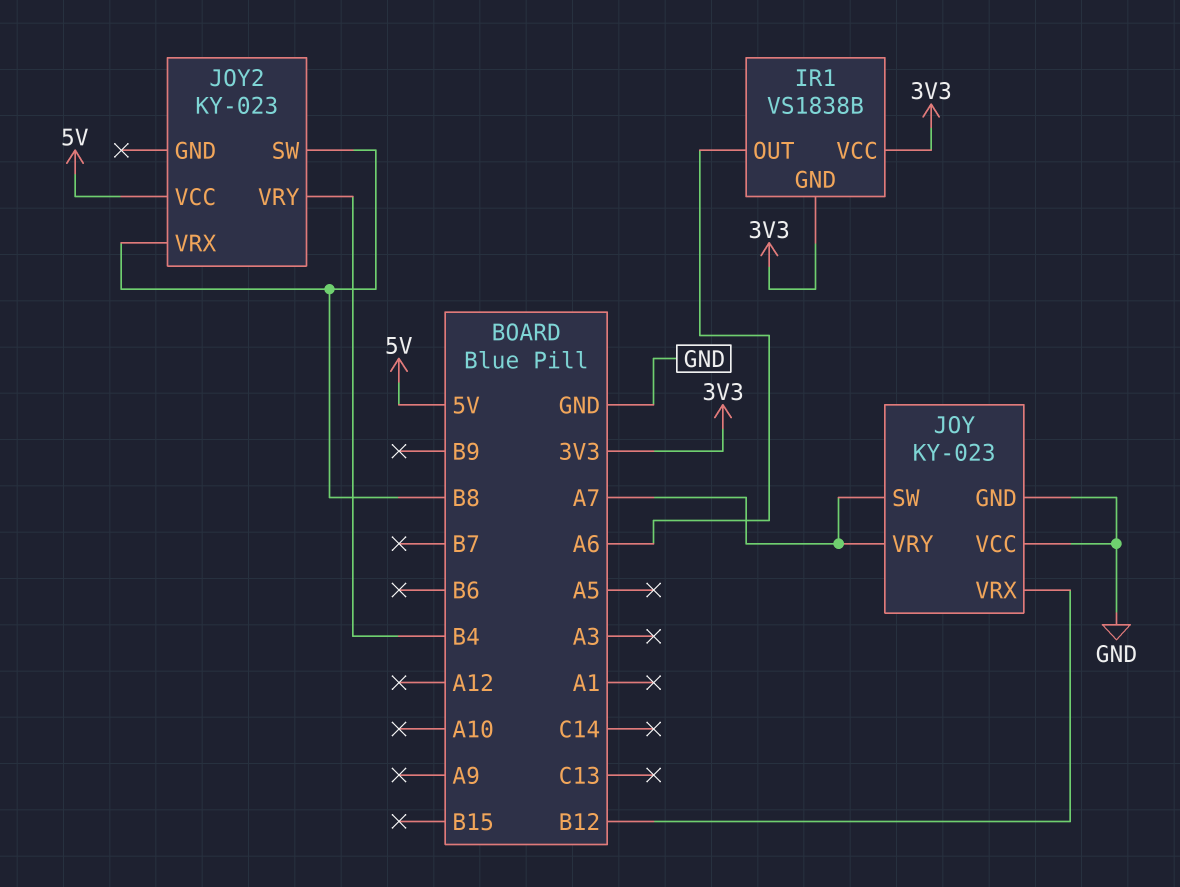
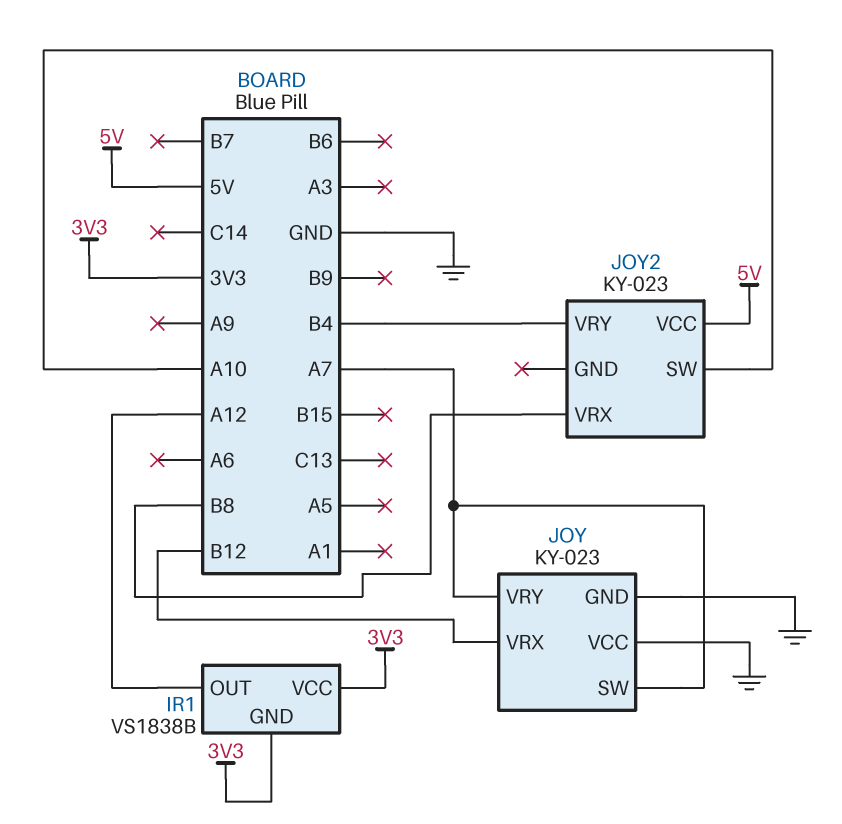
IR1 pin OUT: A6 -> A12
JOY2 pin SW: B8 -> A10

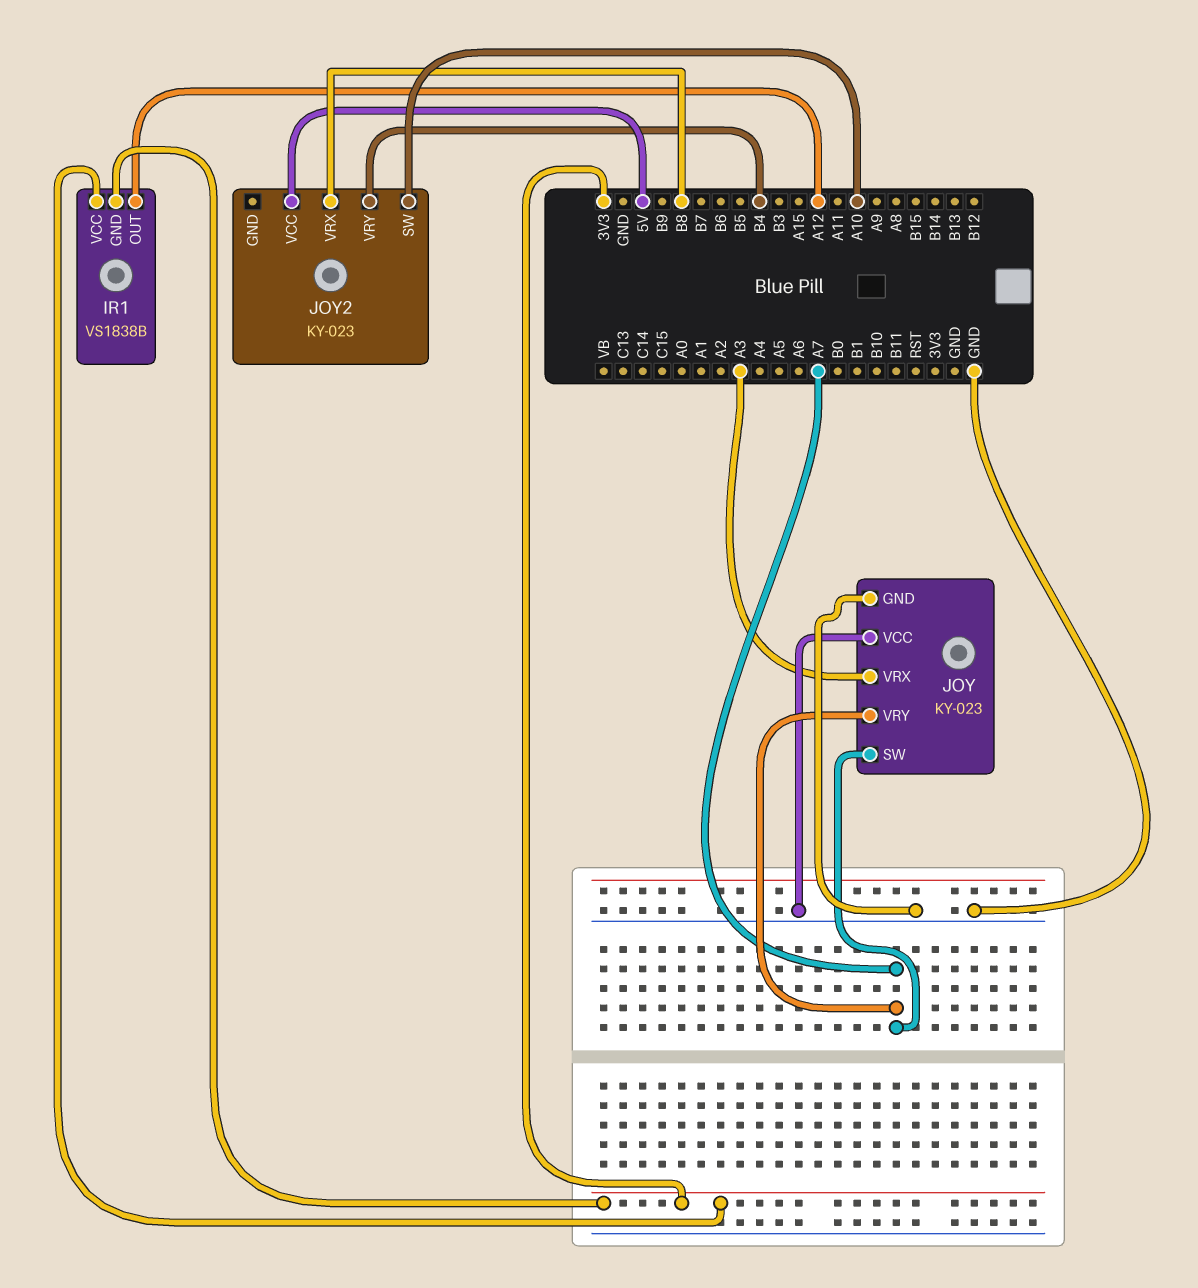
JOY pin VRX: B12 -> A3

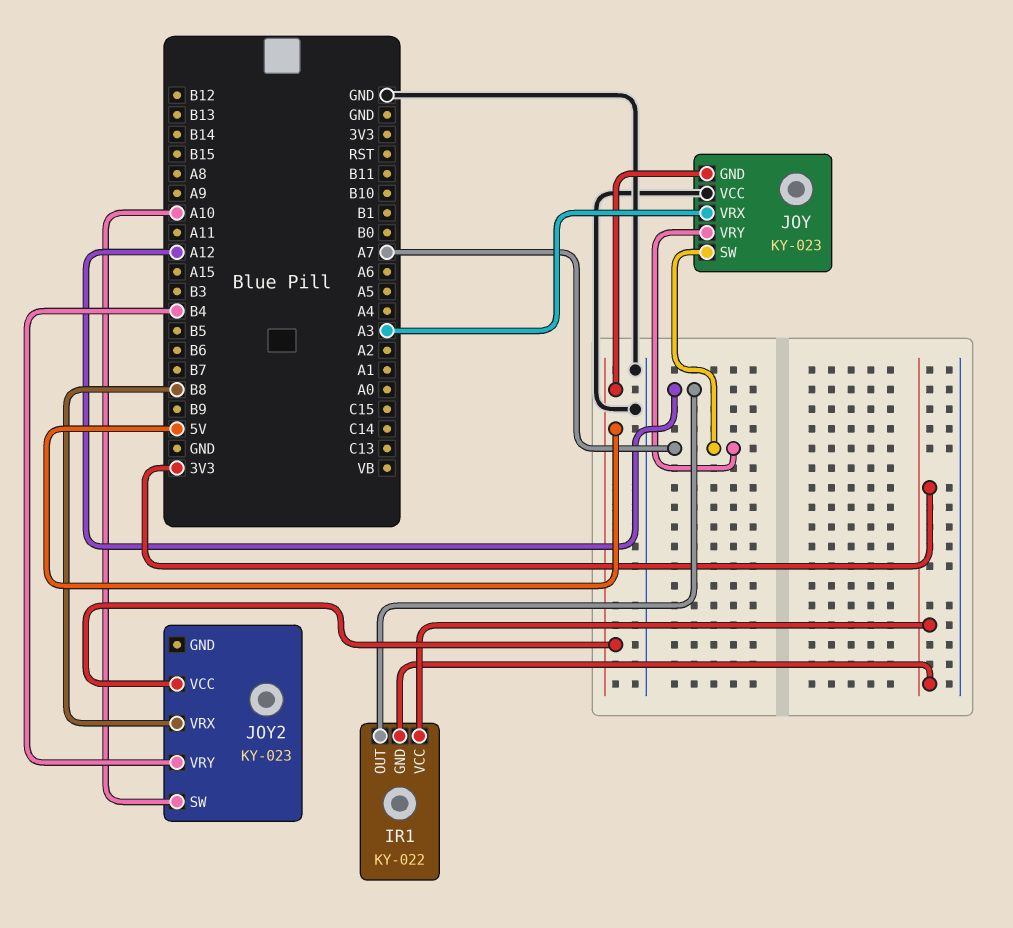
IR1: VS1838B -> KY-022
JOY pin GND: GND -> 5V

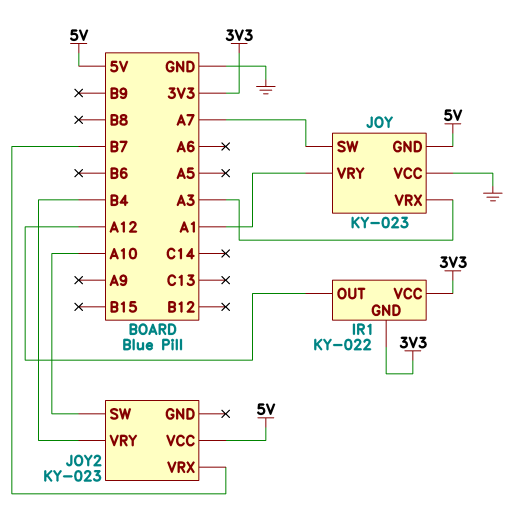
JOY pin VRY: A7 -> A1
JOY2 pin VRX: B8 -> B7

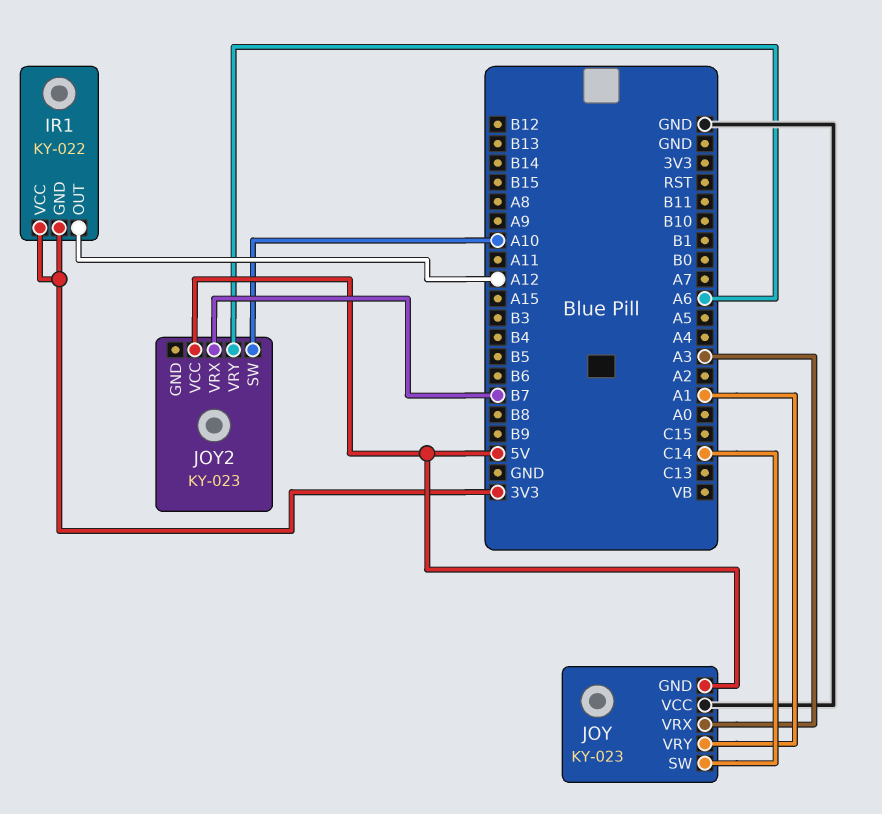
JOY pin SW: A7 -> C14
JOY2 pin VRY: B4 -> A6

